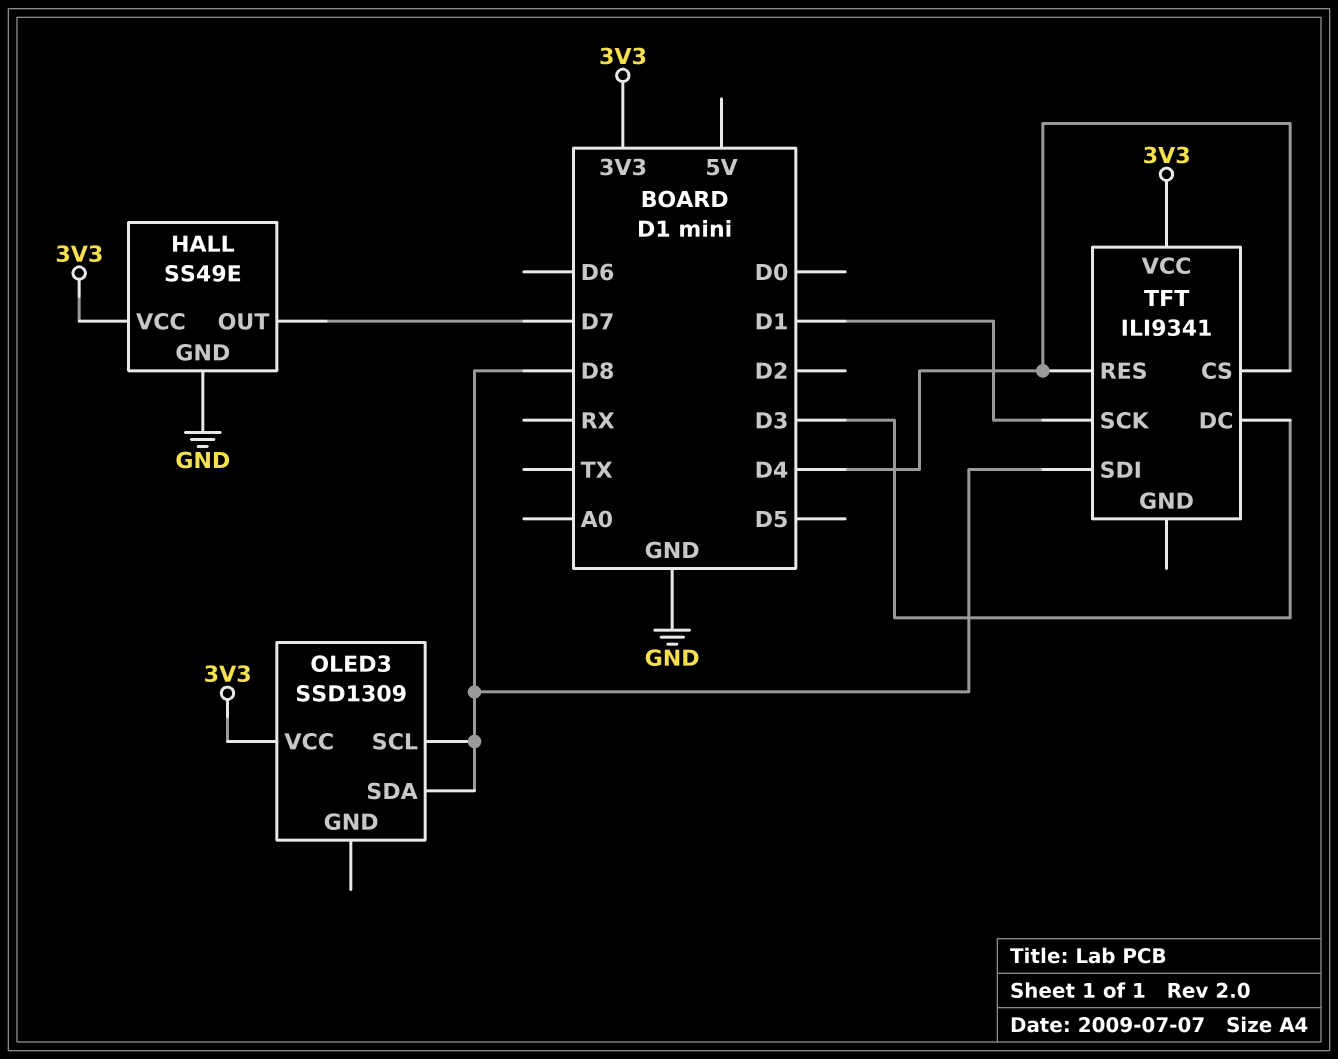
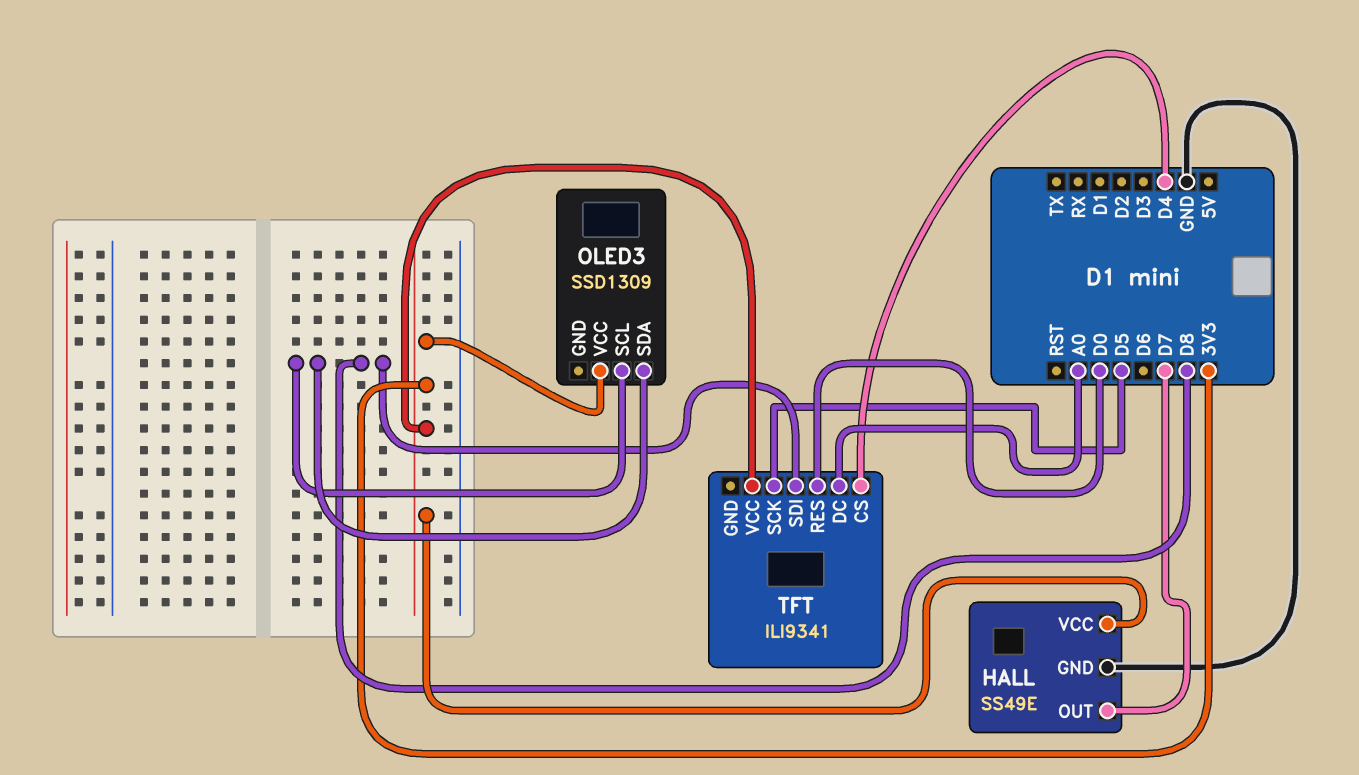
TFT pin DC: D3 -> A0
TFT pin RES: D4 -> D0
TFT pin SCK: D1 -> D5

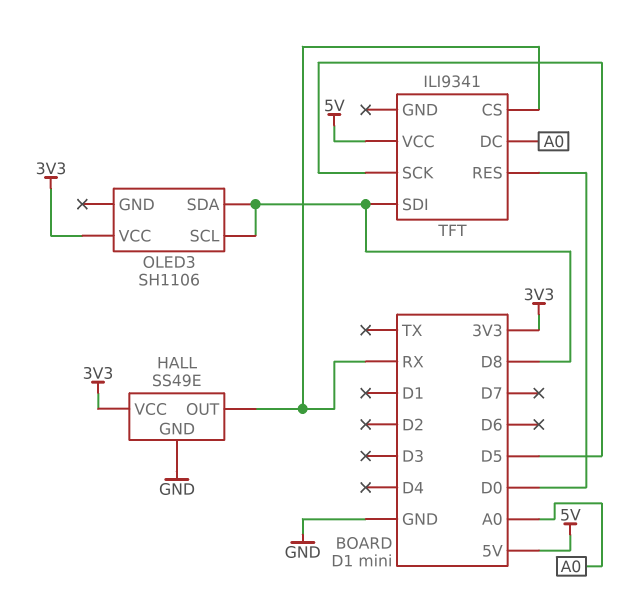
HALL pin OUT: D7 -> RX
OLED3: SSD1309 -> SH1106
TFT pin CS: D4 -> RX
TFT pin VCC: 3V3 -> 5V

